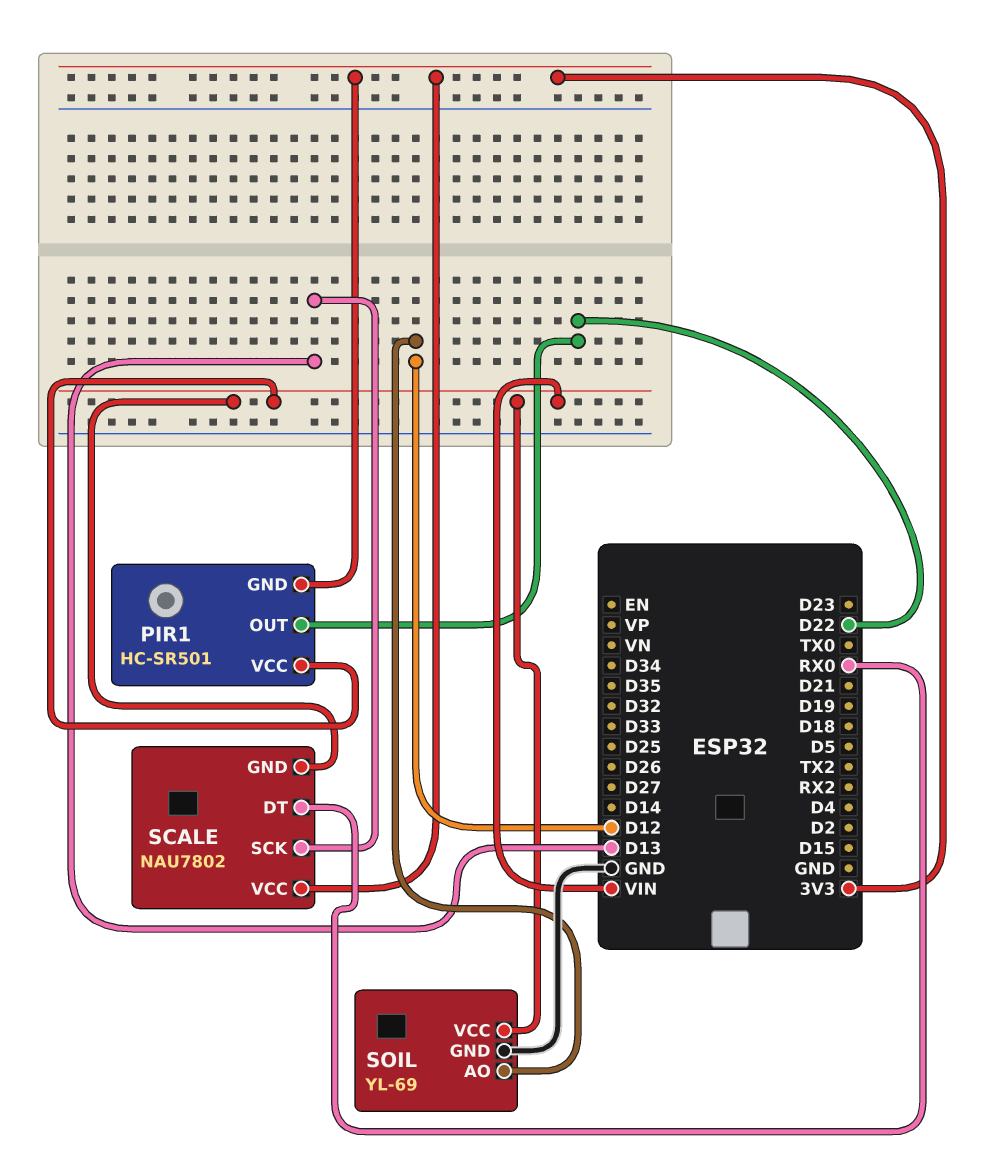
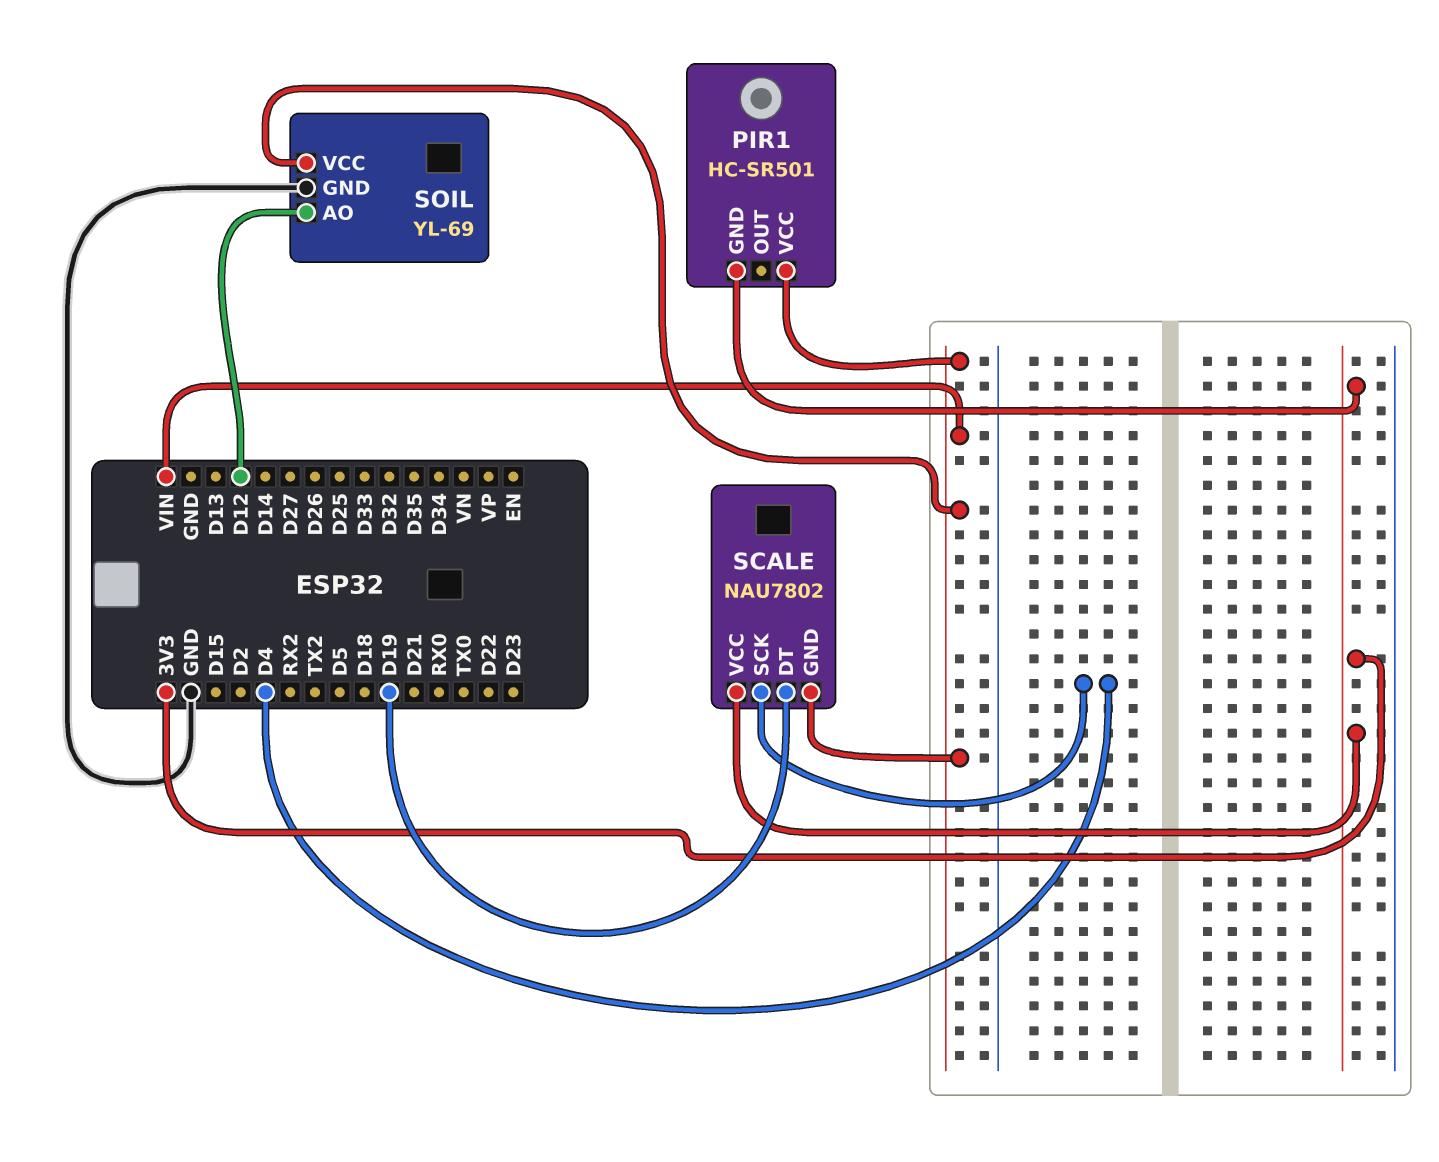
PIR1 pin OUT: D22 -> none
SCALE pin DT: RX0 -> D19
SCALE pin SCK: D13 -> D4

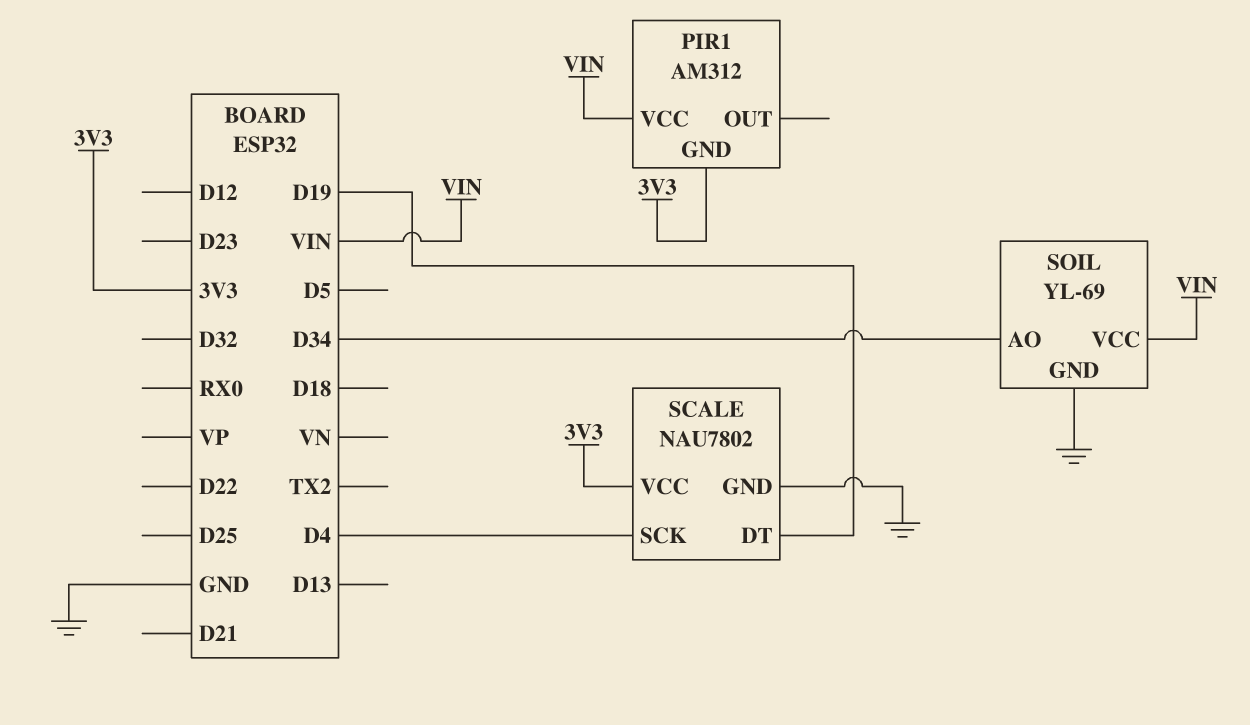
PIR1: HC-SR501 -> AM312
SCALE pin GND: VIN -> GND
SOIL pin AO: D12 -> D34

